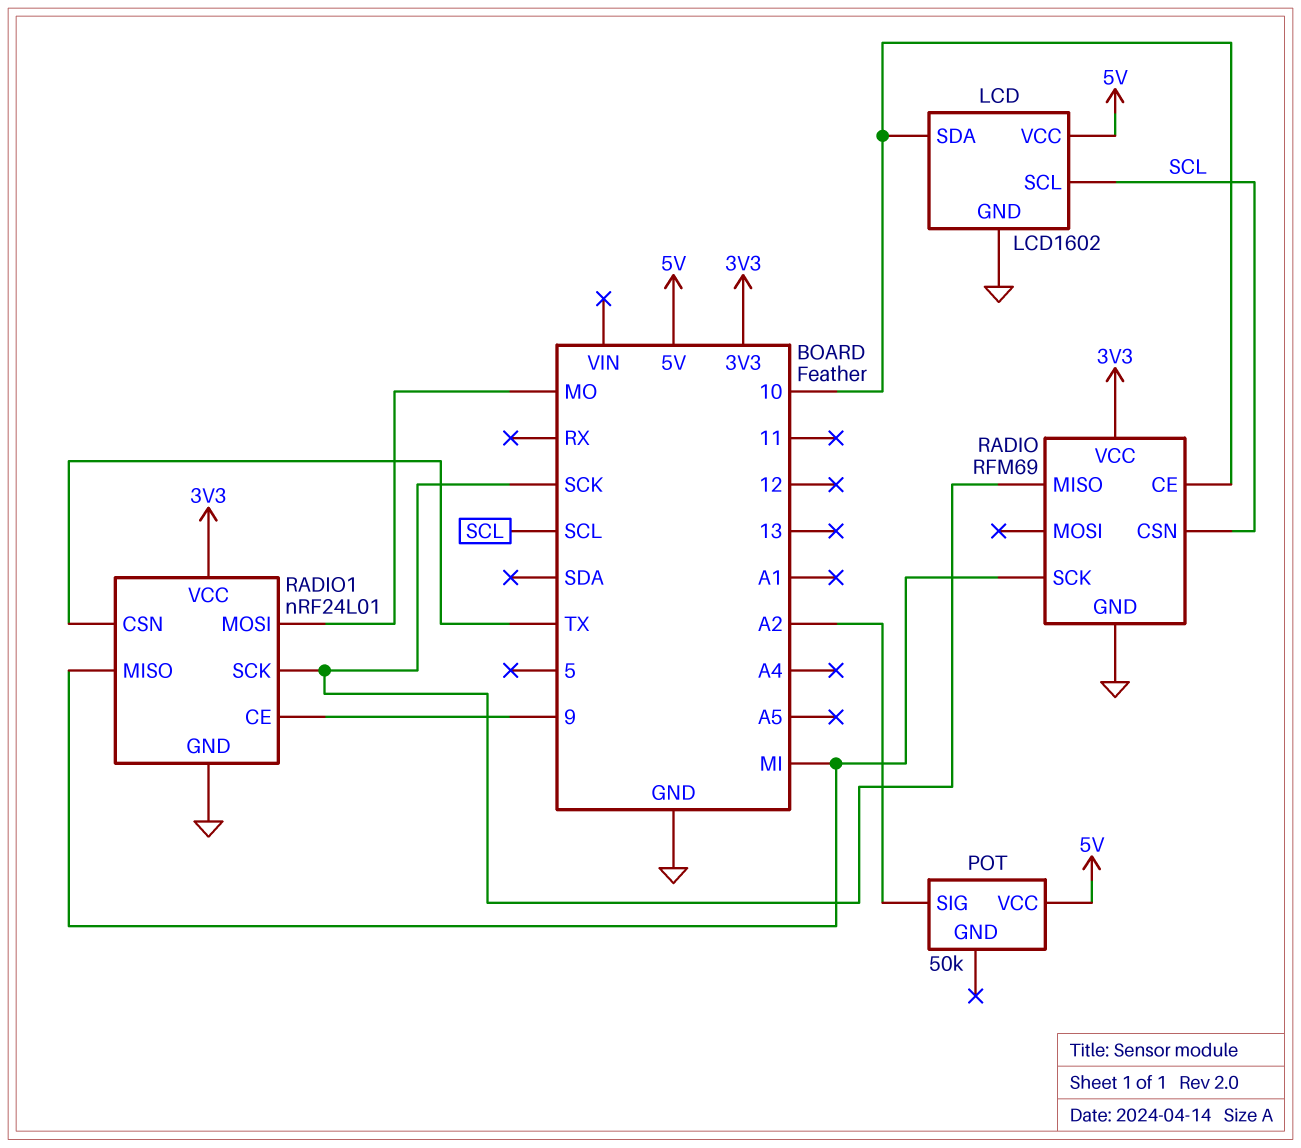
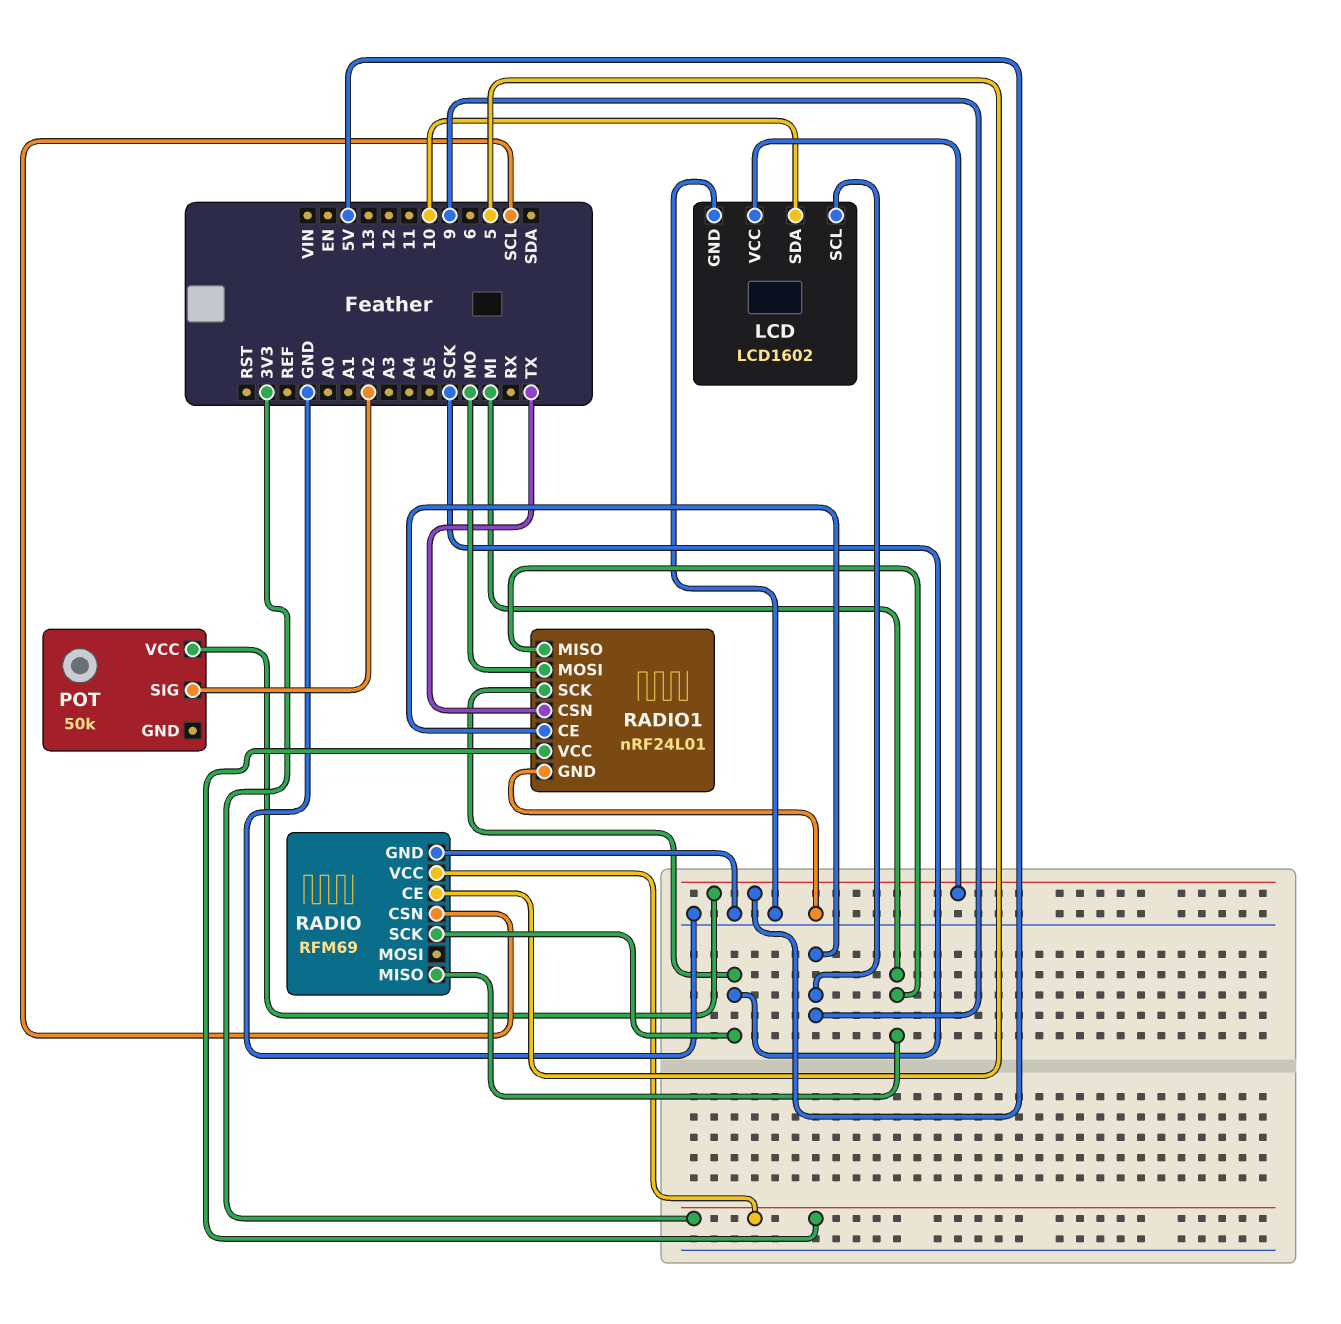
LCD pin SCL: SCL -> 9
RADIO pin CE: 10 -> 5
RADIO pin MISO: SCK -> MI
RADIO pin SCK: MI -> SCK

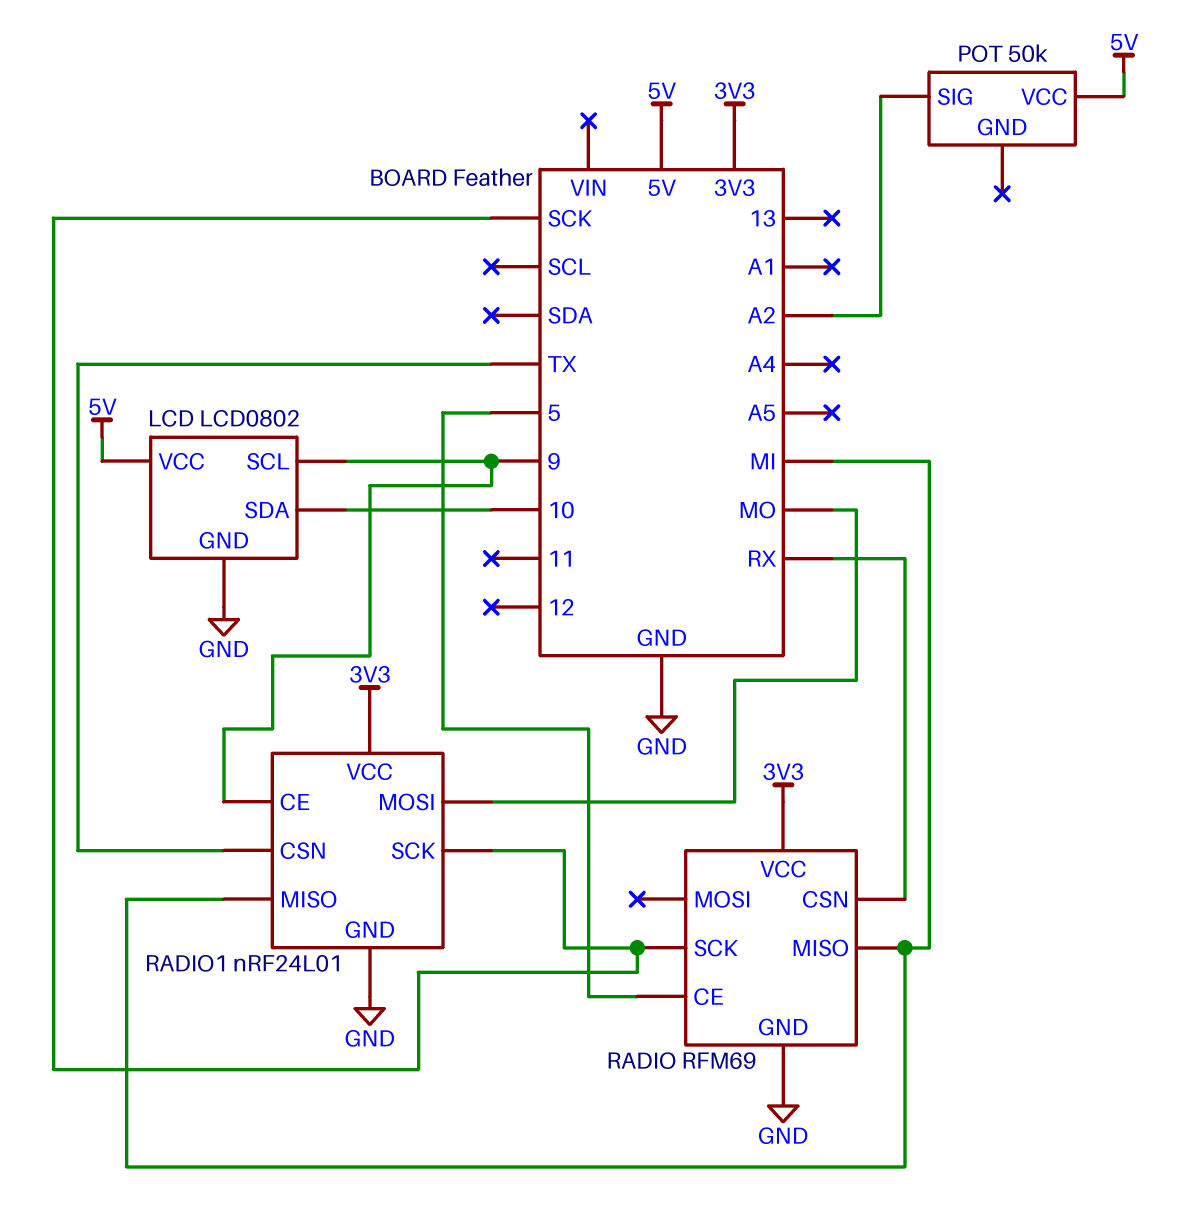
LCD: LCD1602 -> LCD0802
RADIO pin CSN: SCL -> RX

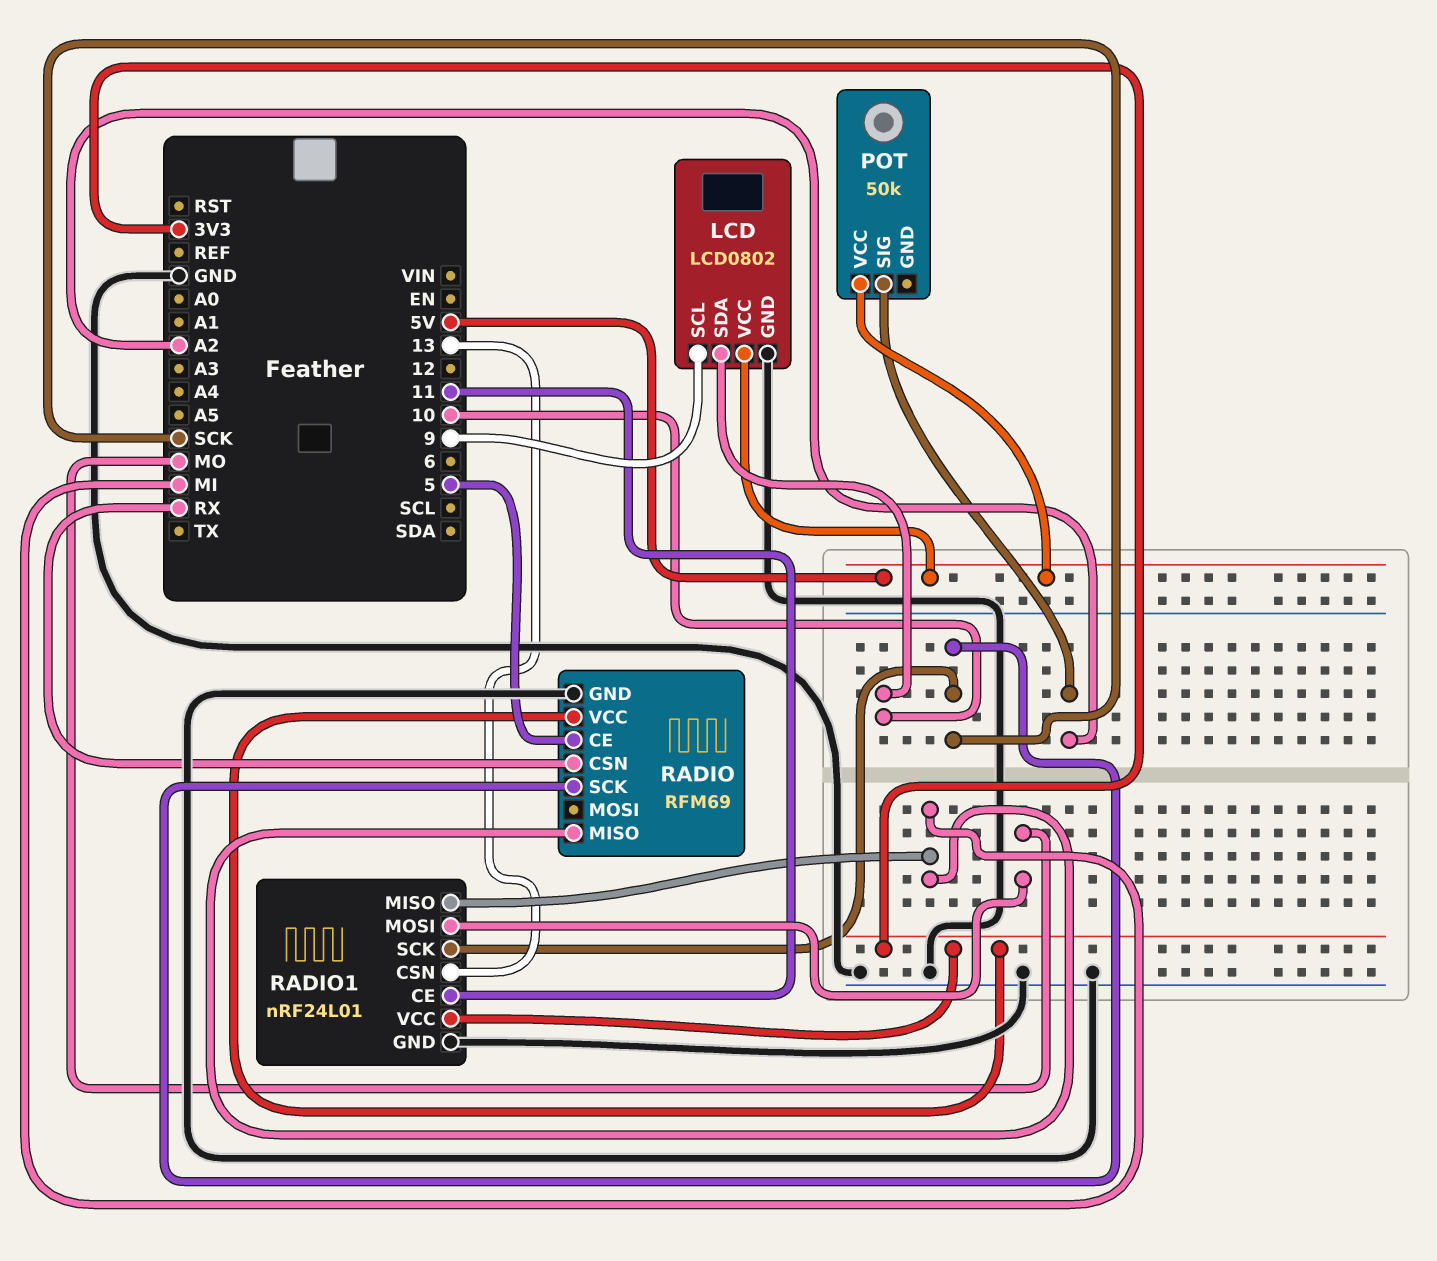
RADIO1 pin CE: 9 -> 11
RADIO1 pin CSN: TX -> 13

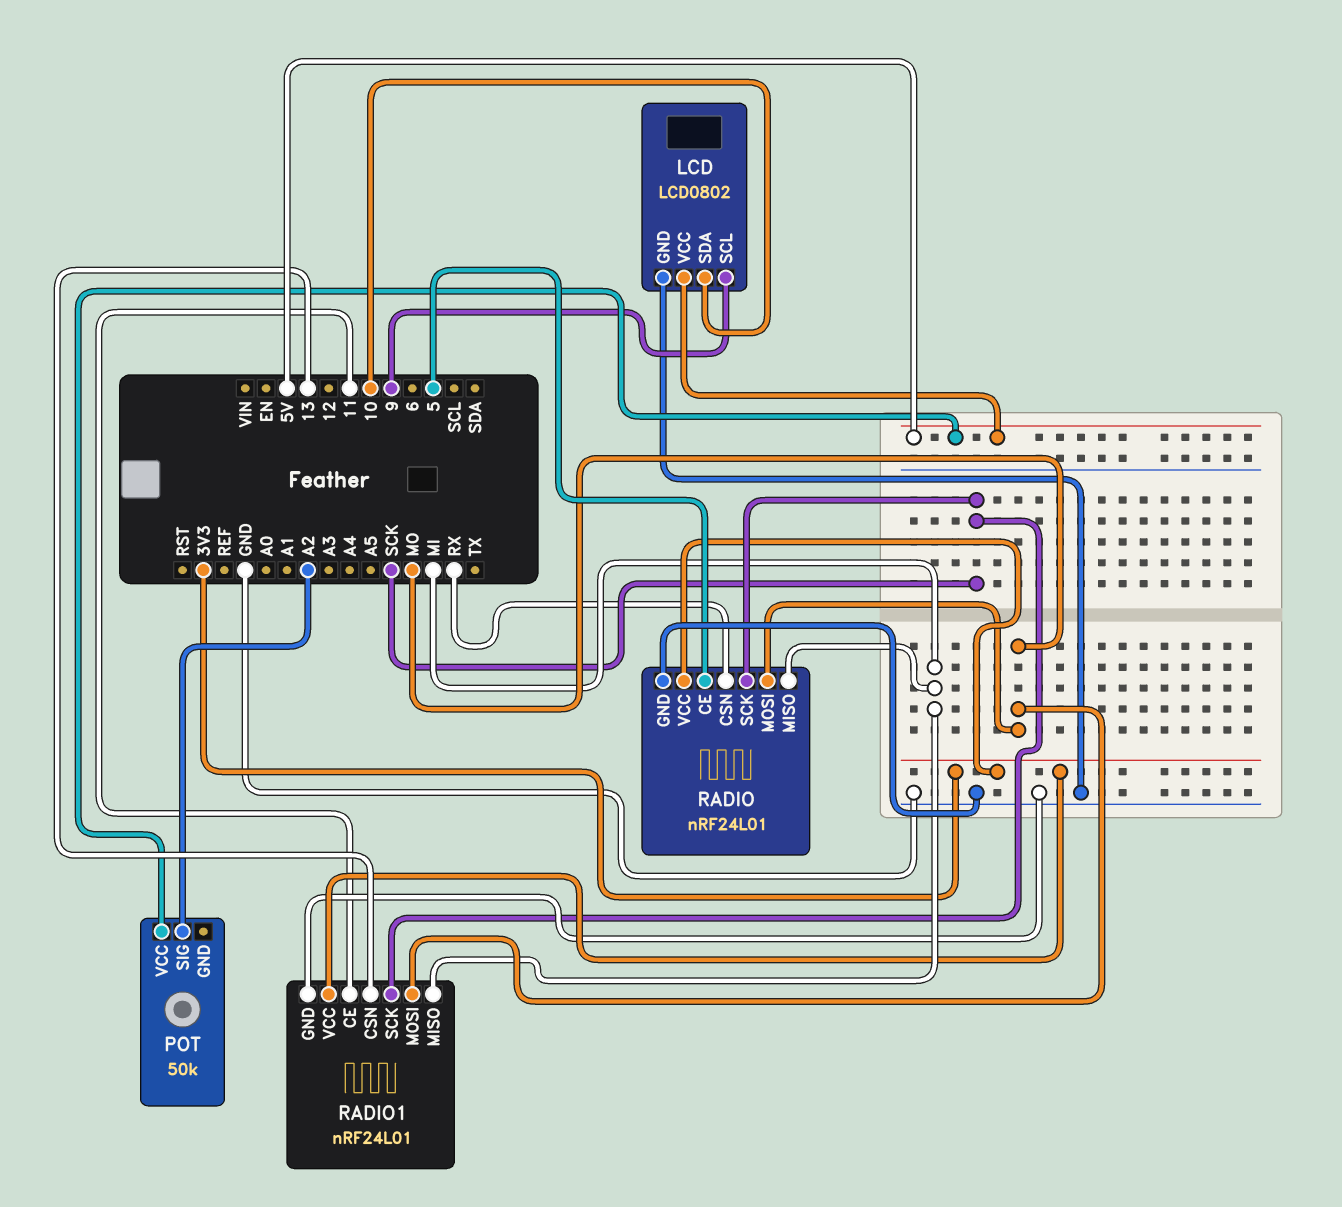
RADIO: RFM69 -> nRF24L01
RADIO pin MOSI: none -> MO

